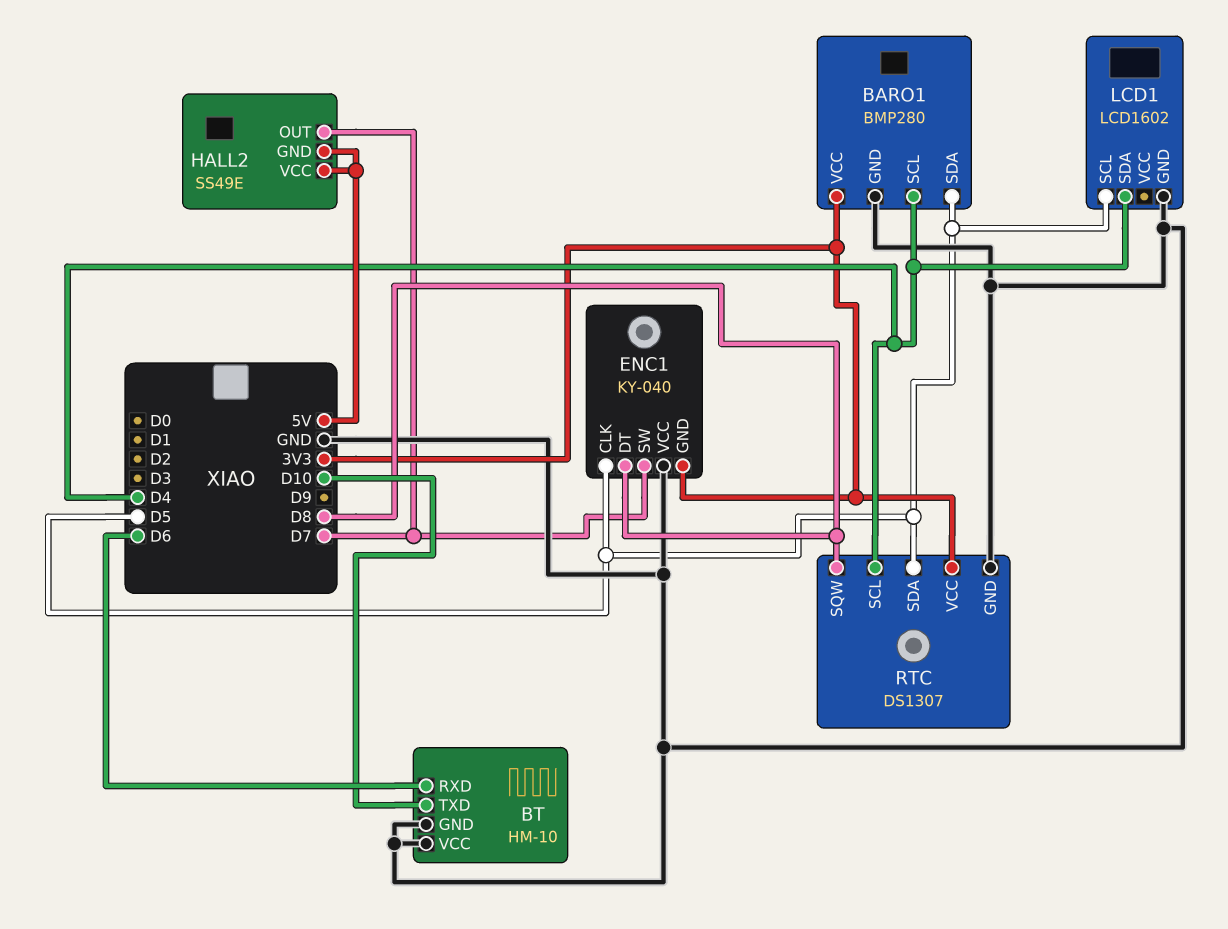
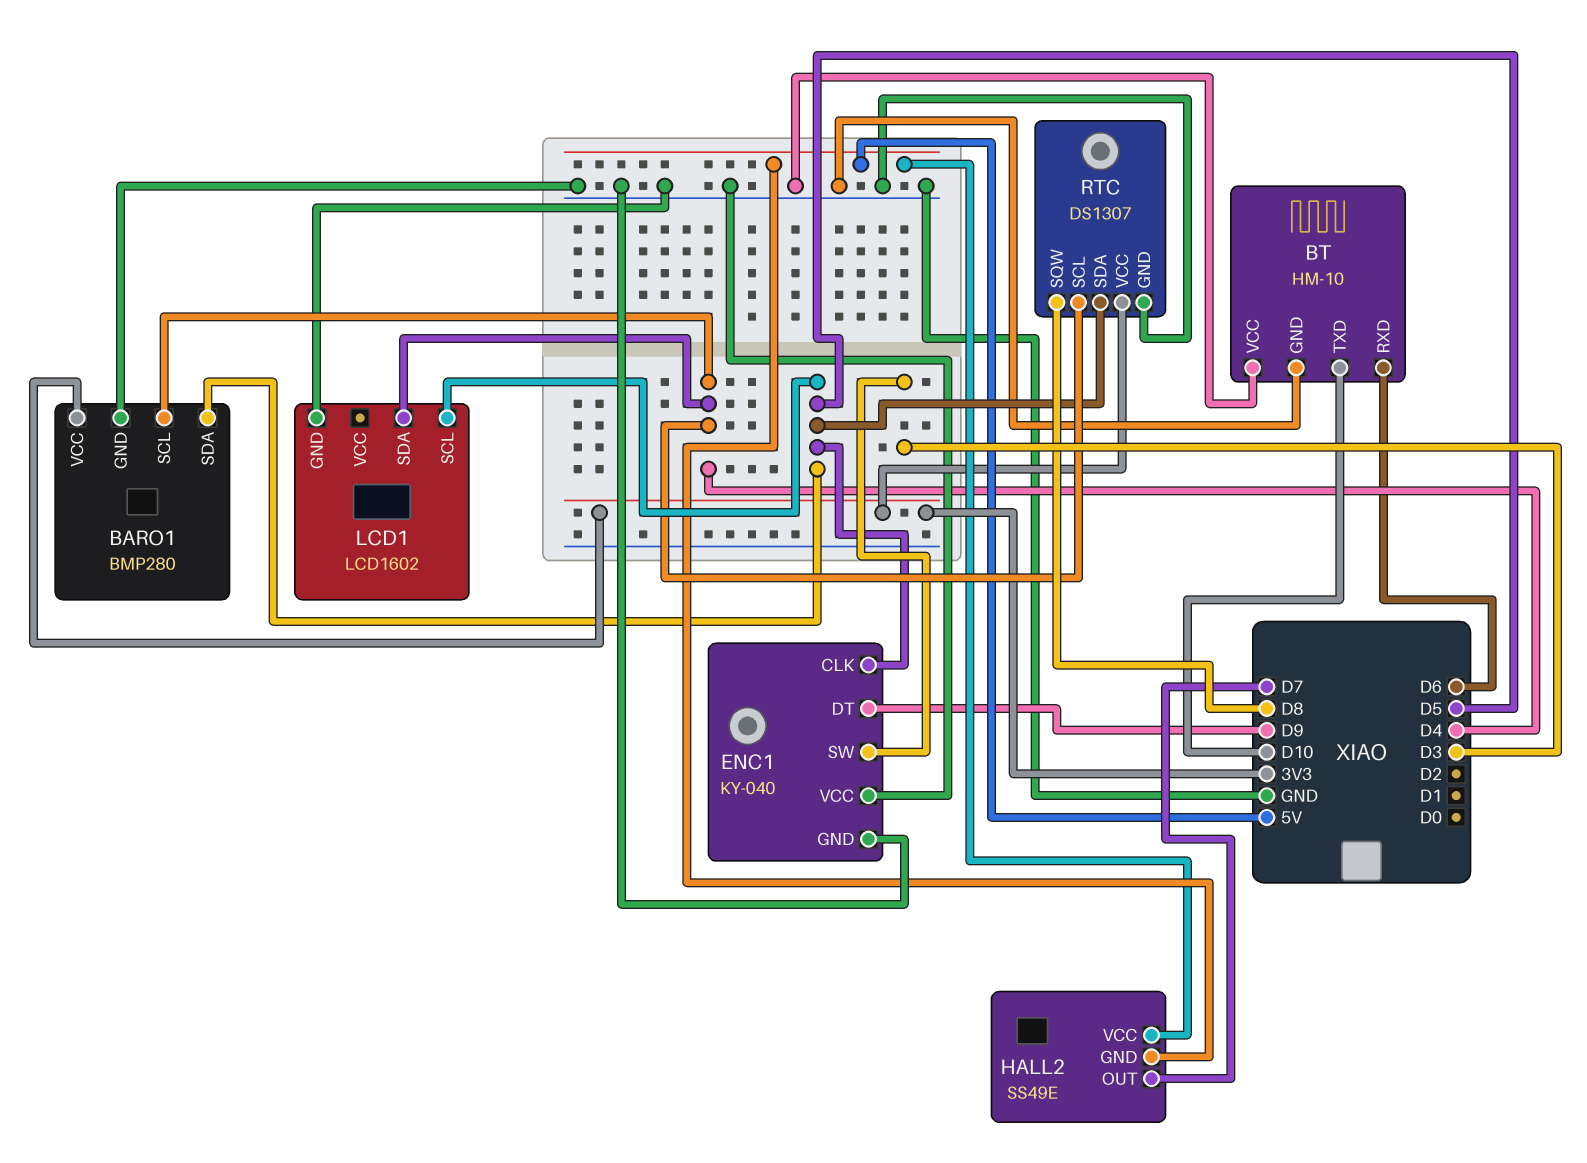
ENC1 pin DT: D8 -> D9
ENC1 pin GND: 3V3 -> GND
ENC1 pin SW: D7 -> D3

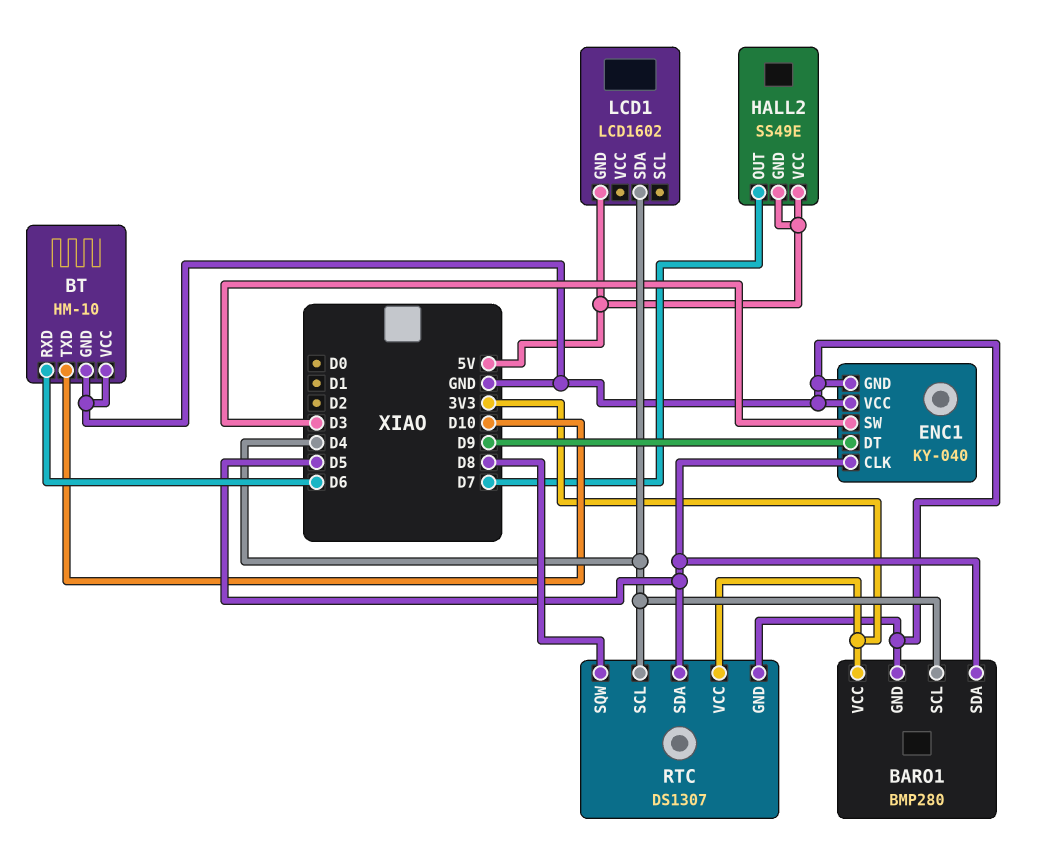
LCD1 pin GND: GND -> 5V
LCD1 pin SCL: D5 -> none

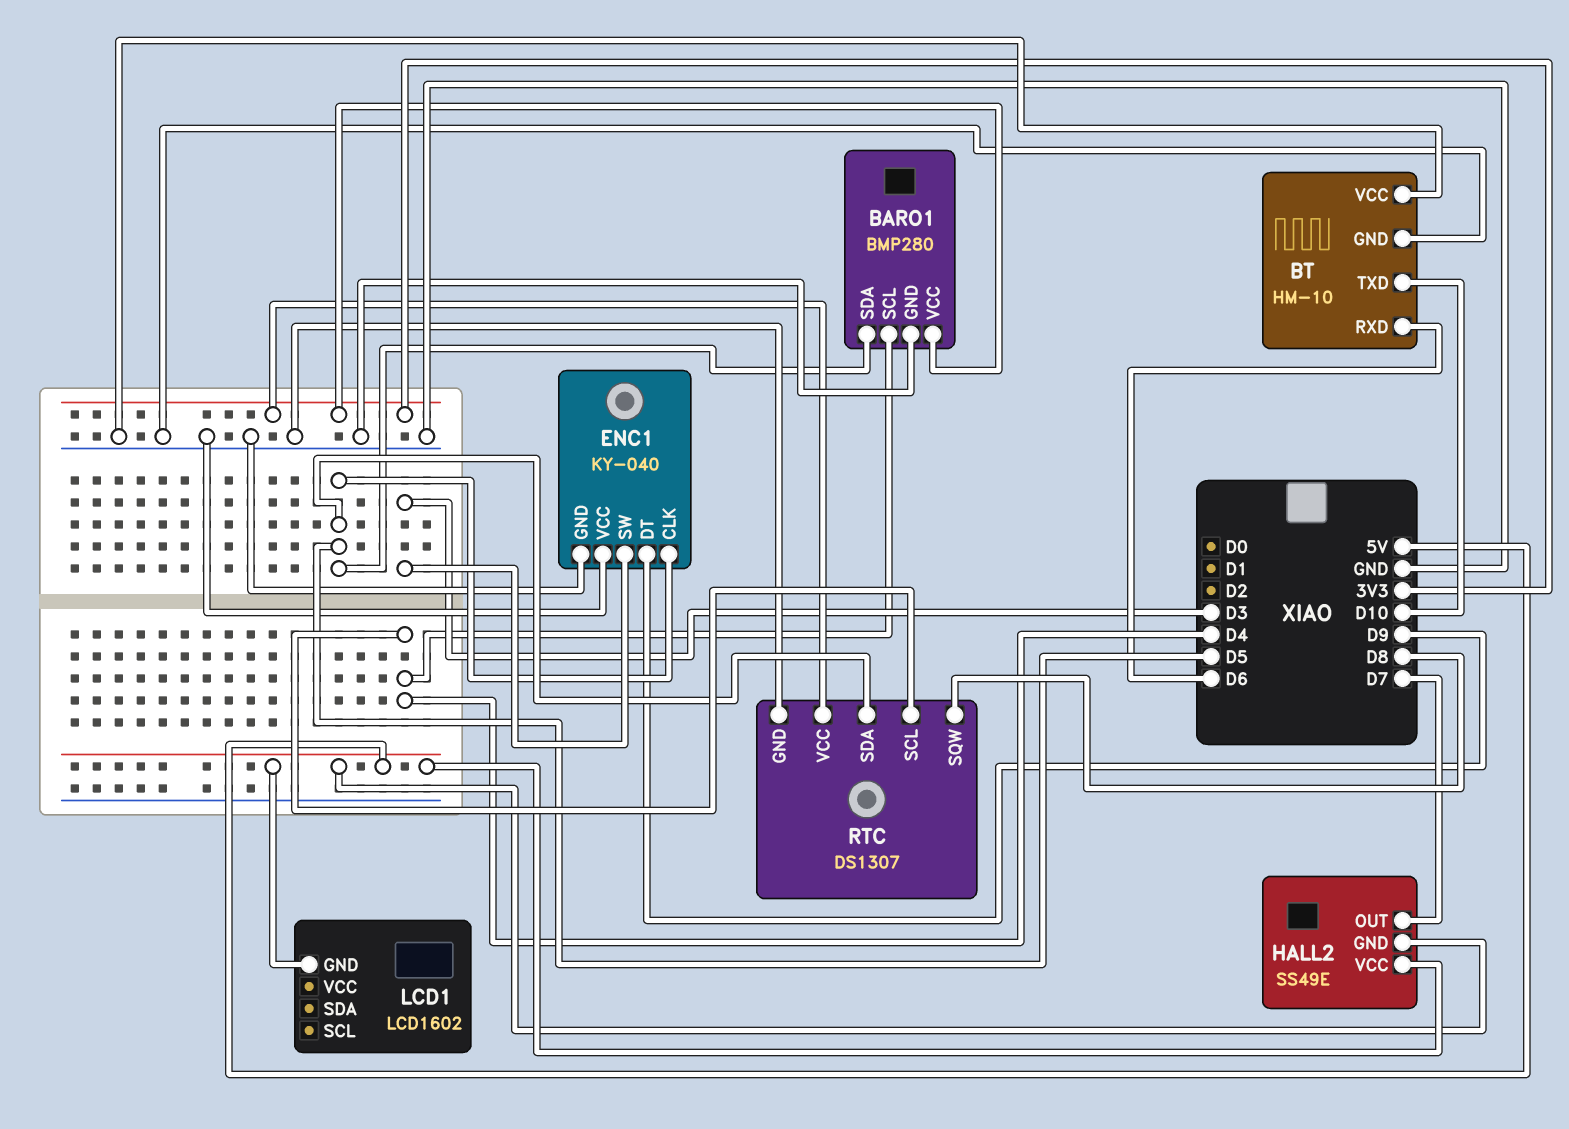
LCD1 pin SDA: D4 -> none

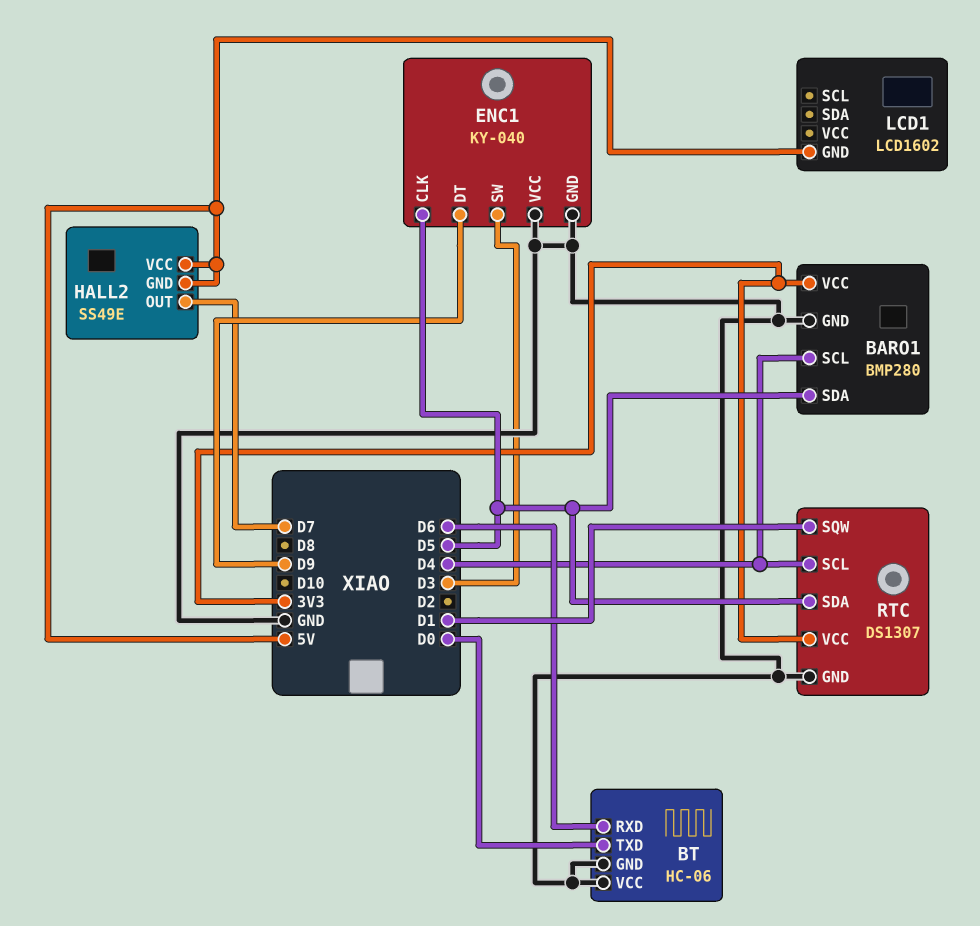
BT: HM-10 -> HC-06
BT pin TXD: D10 -> D0
RTC pin SQW: D8 -> D1

